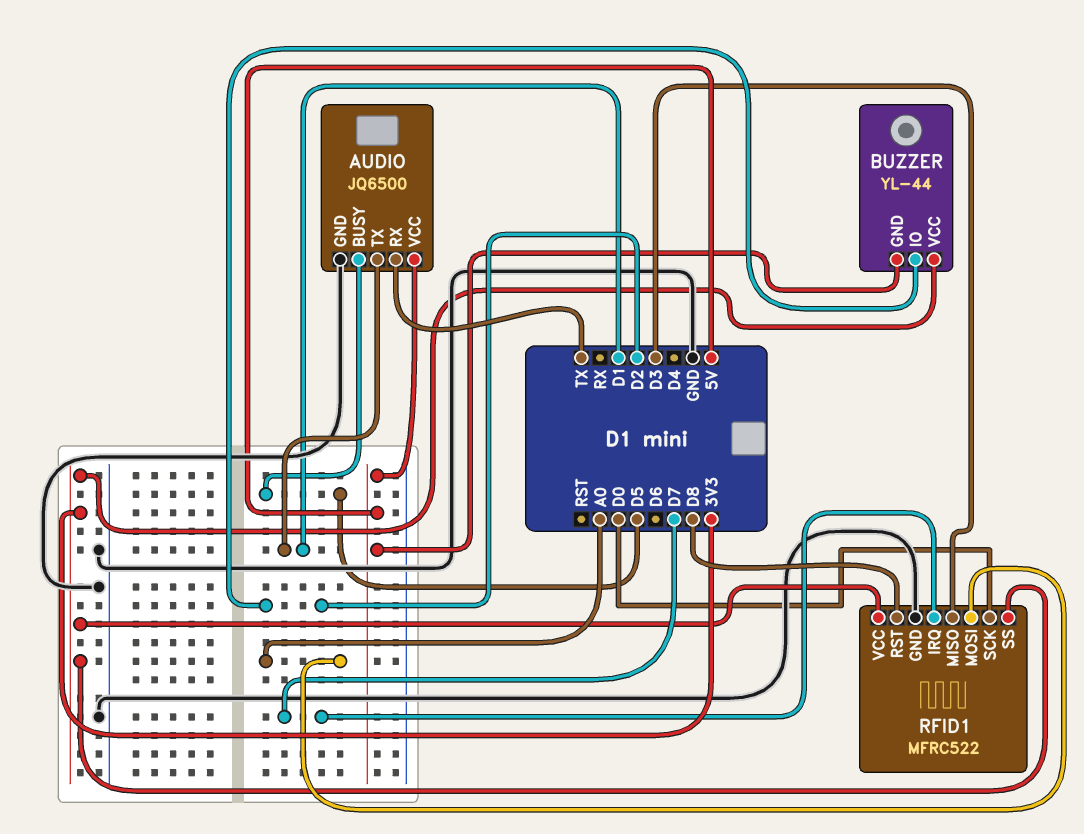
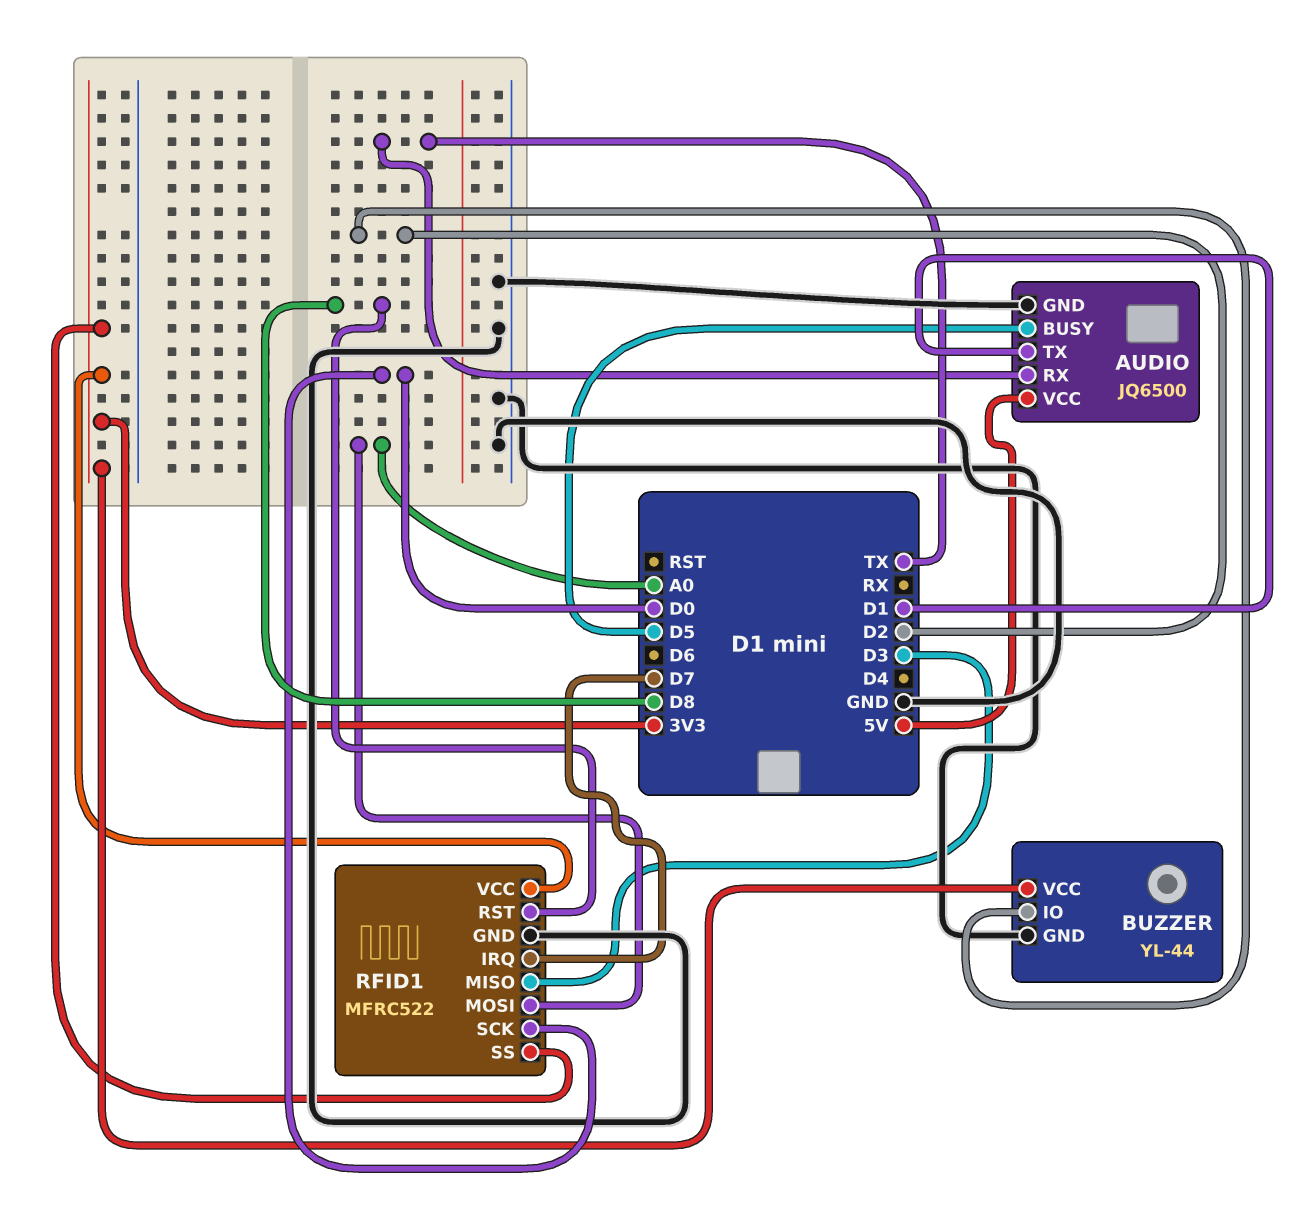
BUZZER pin GND: 5V -> GND

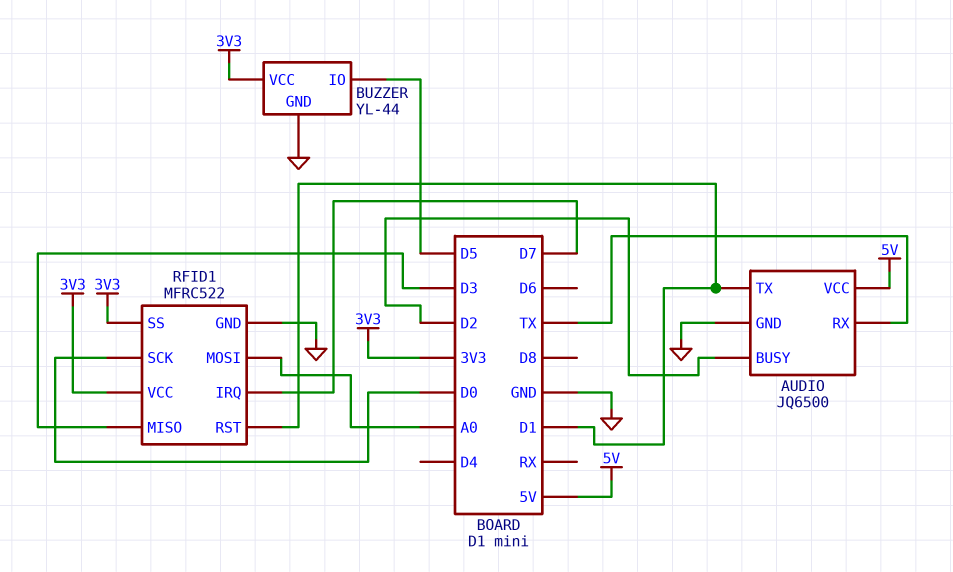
AUDIO pin BUSY: D5 -> D2
BUZZER pin IO: D2 -> D5
RFID1 pin RST: D8 -> D1

